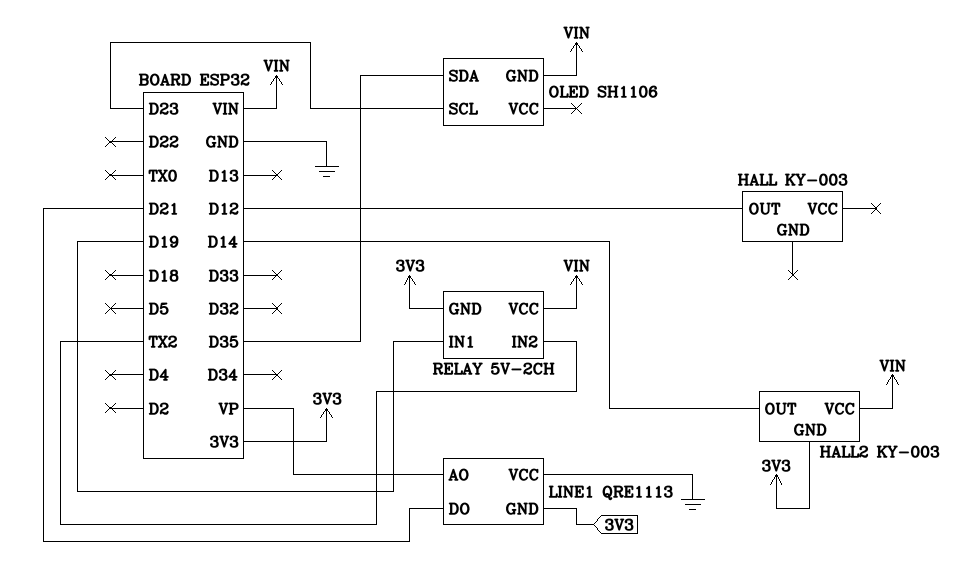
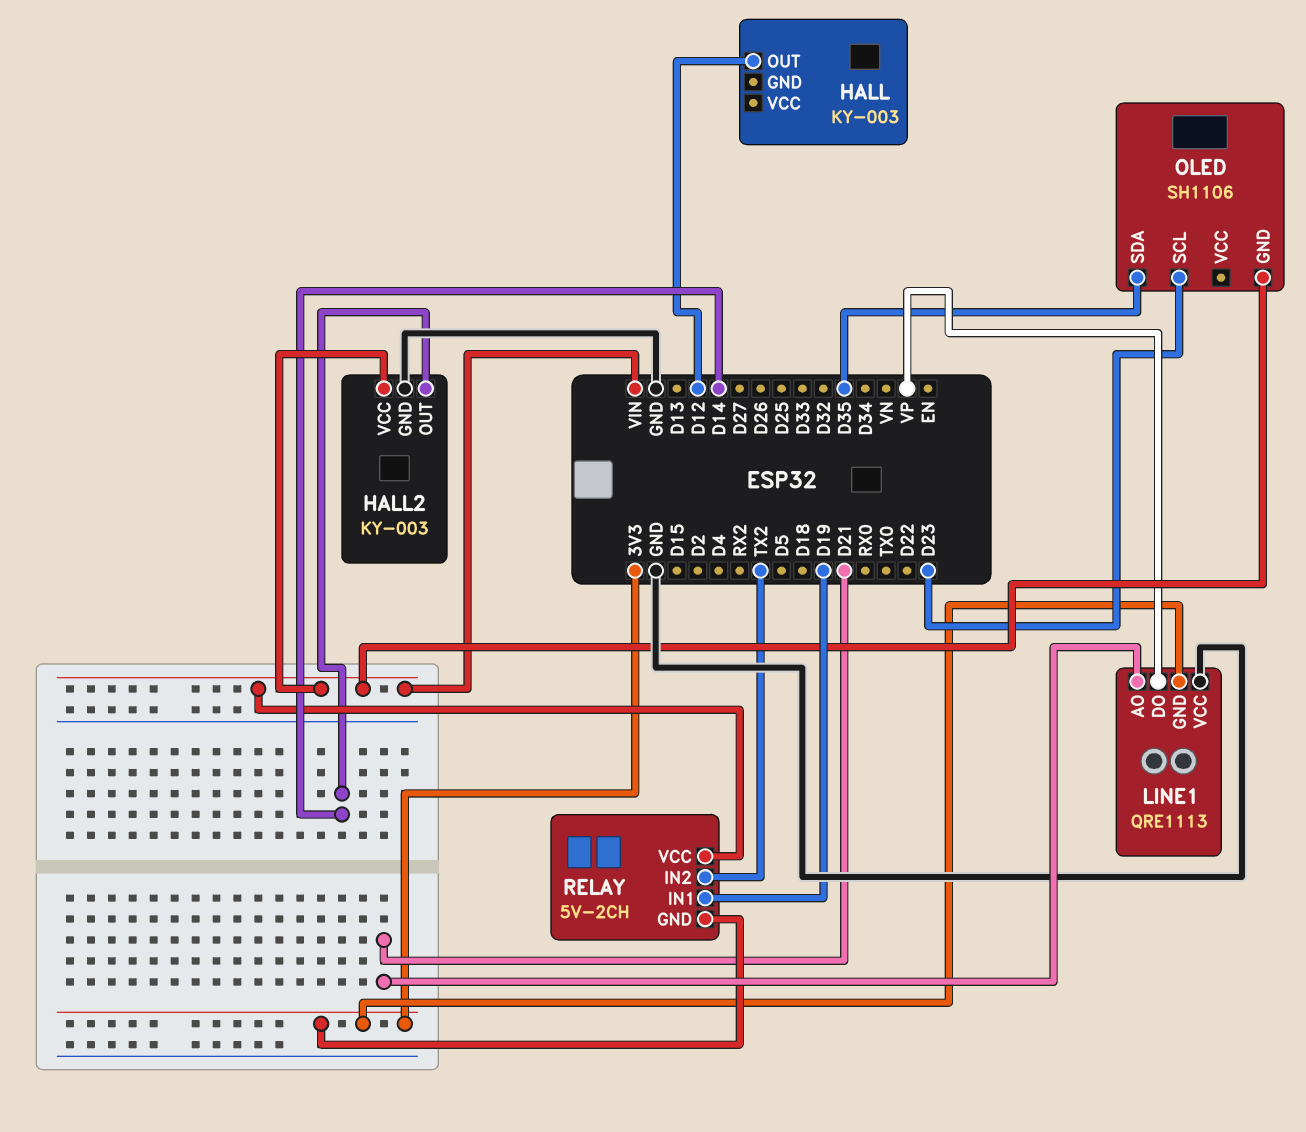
HALL2 pin GND: 3V3 -> GND
LINE1 pin AO: VP -> D21
LINE1 pin DO: D21 -> VP

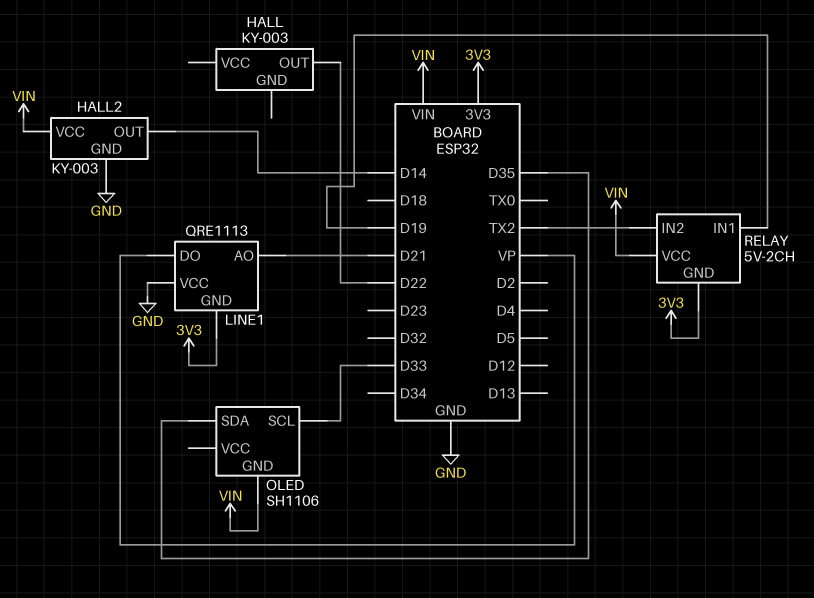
HALL pin OUT: D12 -> D22
OLED pin SCL: D23 -> D33

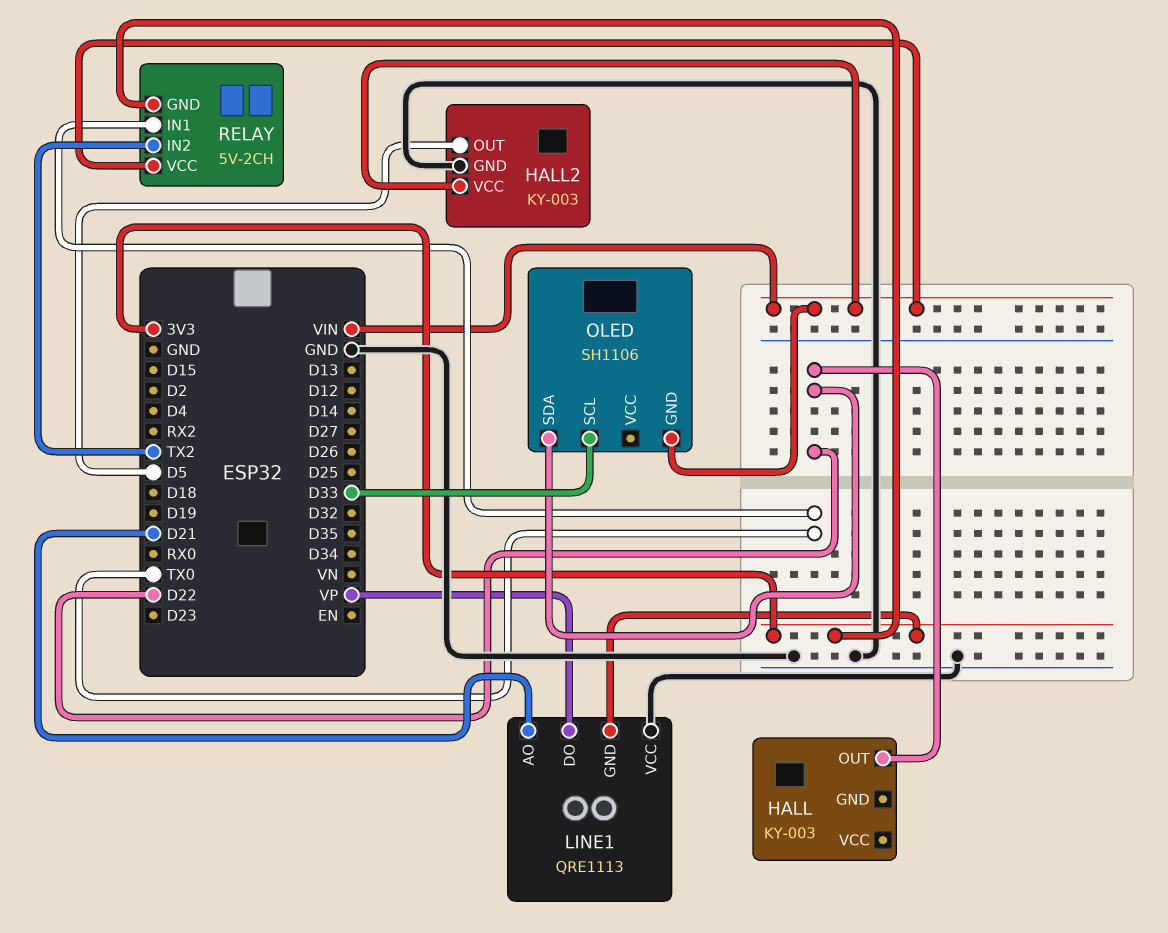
HALL2 pin OUT: D14 -> D5
OLED pin SDA: D35 -> D22
RELAY pin IN1: D19 -> TX0

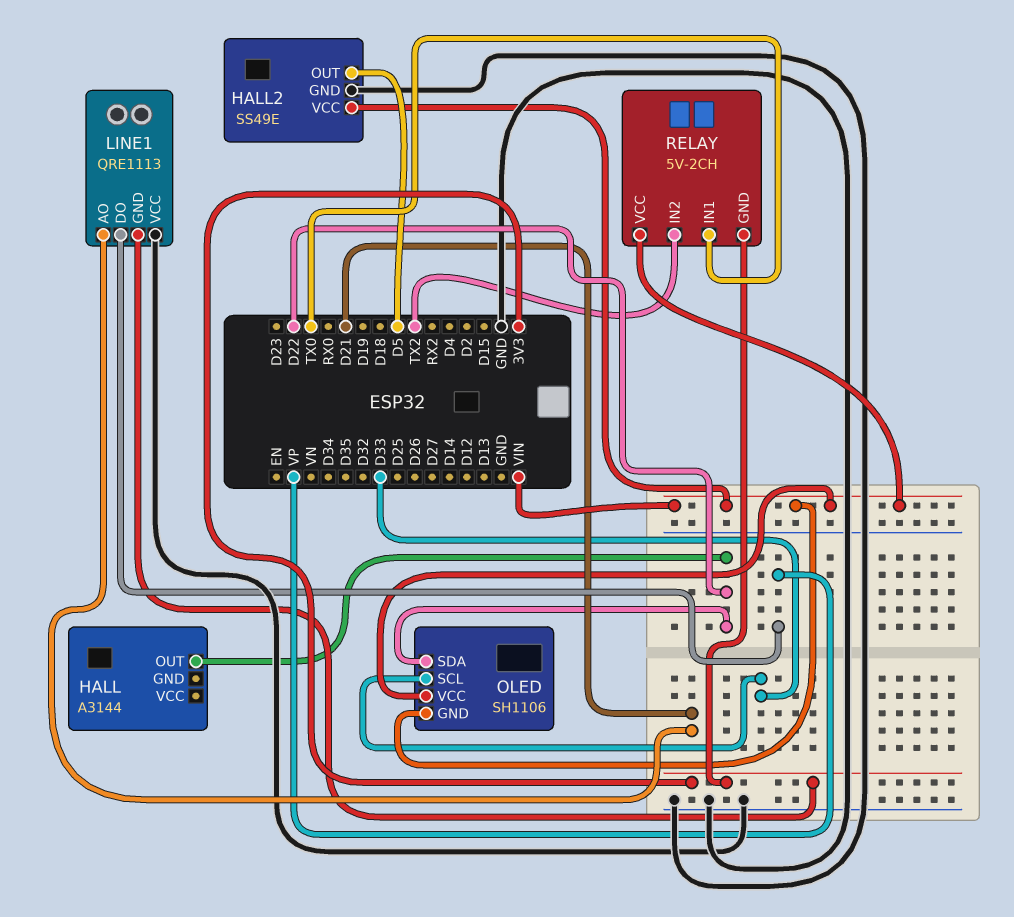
HALL: KY-003 -> A3144
HALL2: KY-003 -> SS49E
OLED pin VCC: none -> VIN

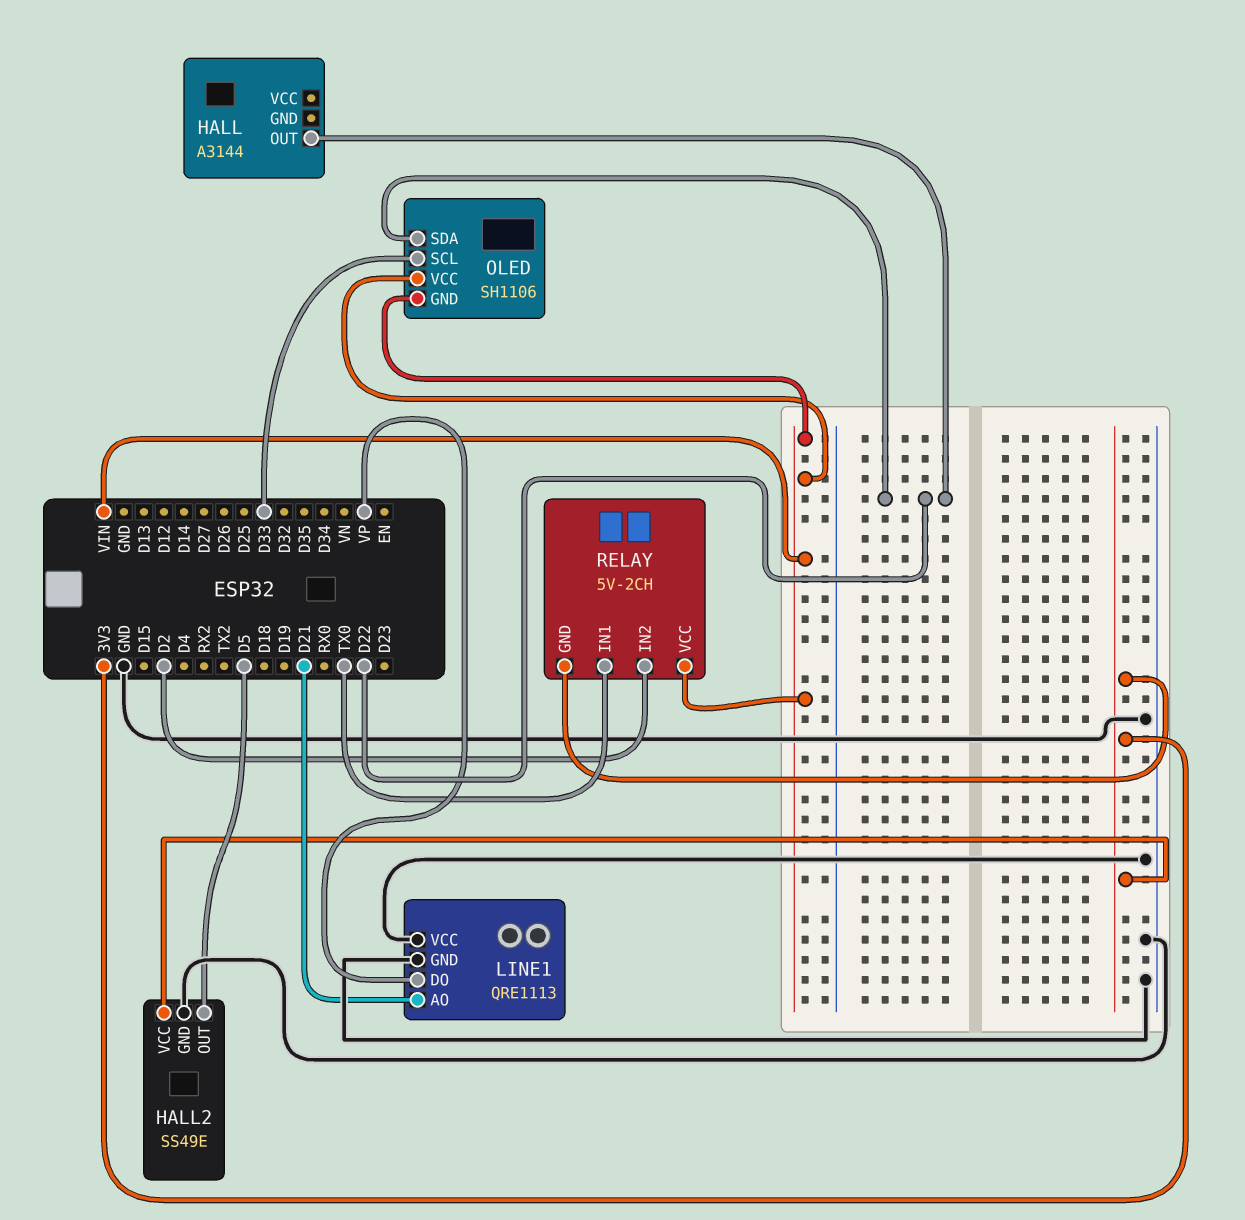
HALL2 pin VCC: VIN -> 3V3
LINE1 pin GND: 3V3 -> GND
RELAY pin IN2: TX2 -> D2

